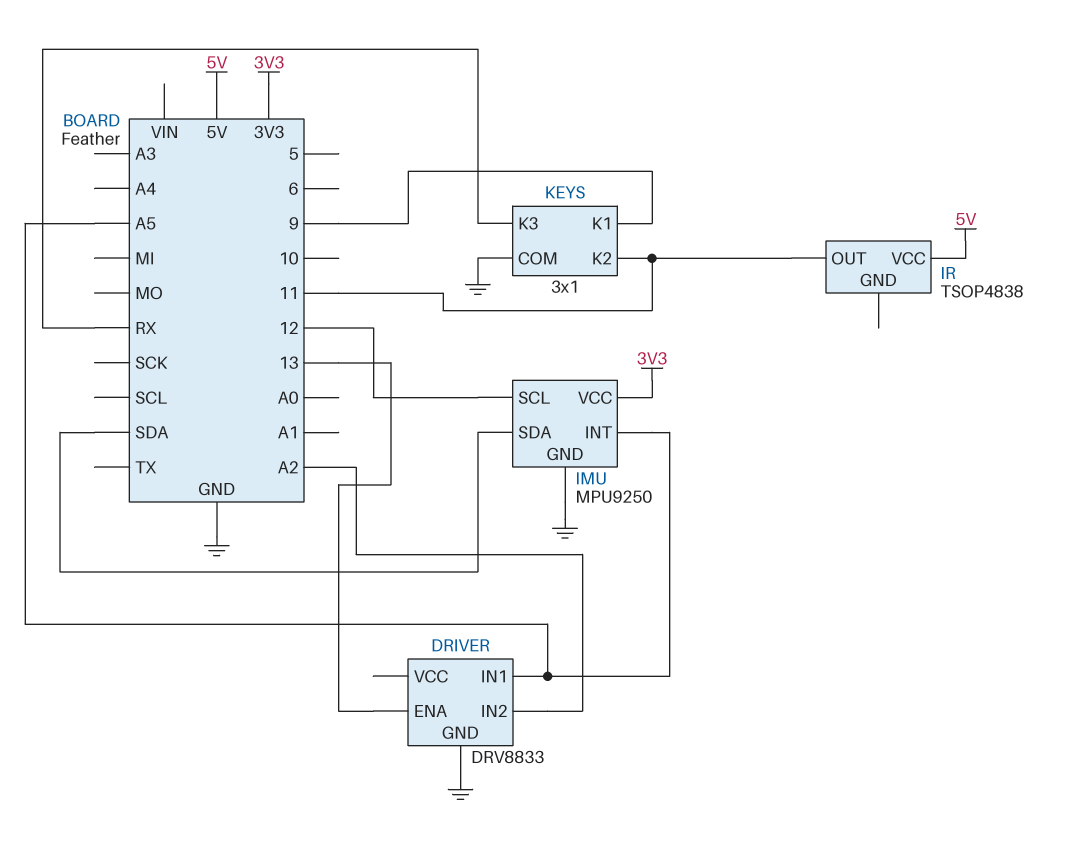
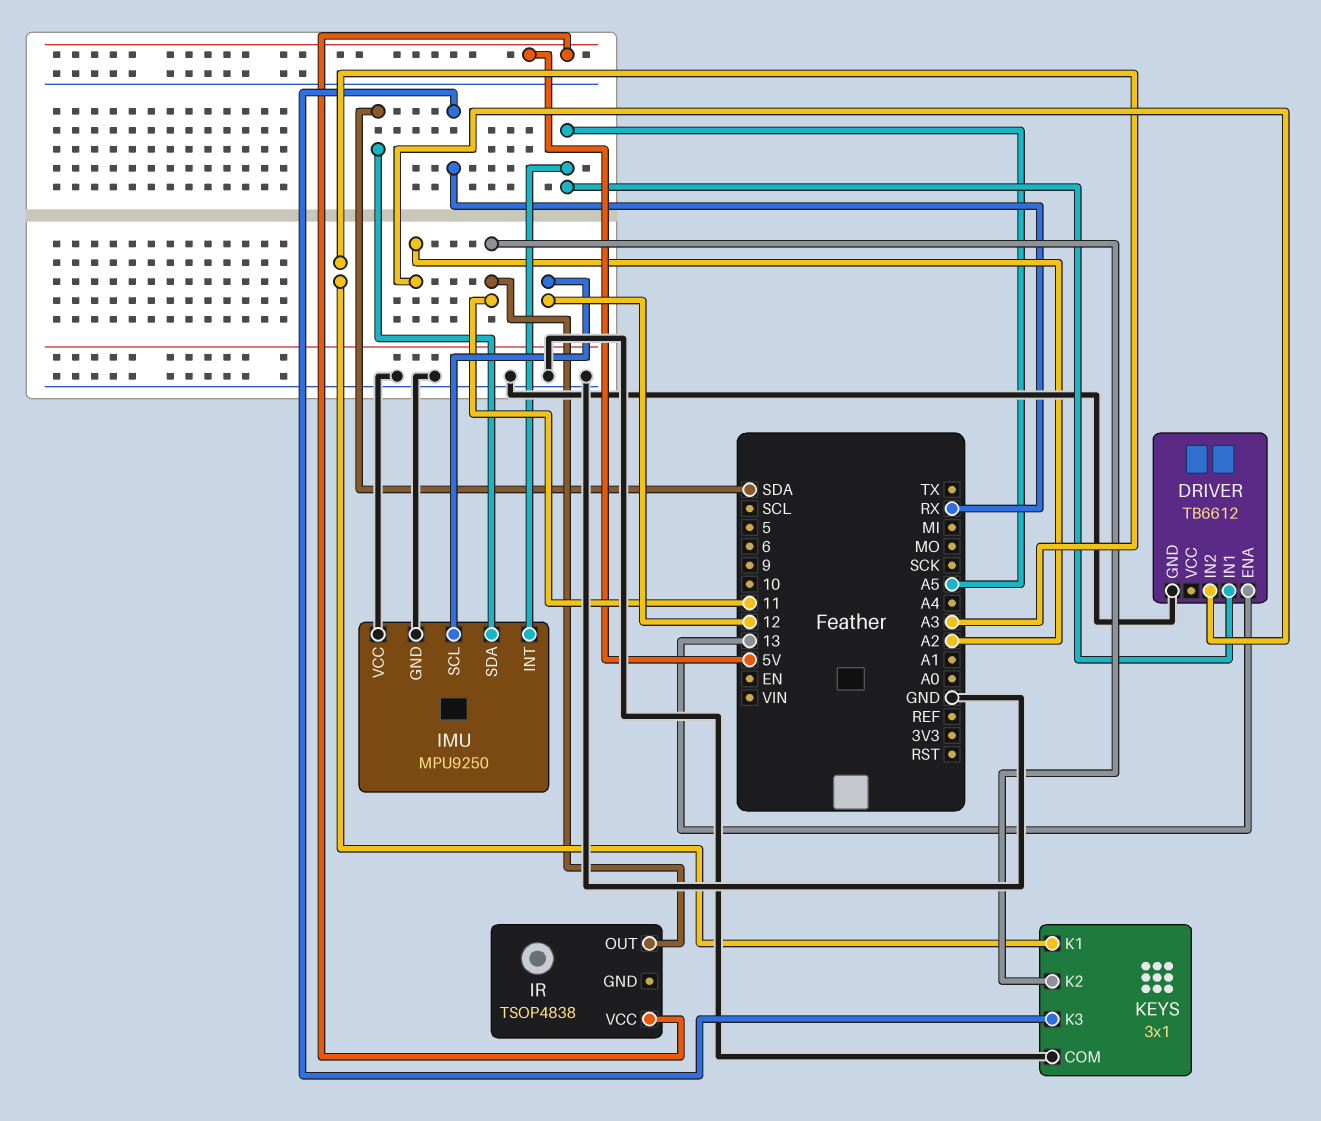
DRIVER: DRV8833 -> TB6612
IMU pin VCC: 3V3 -> GND
KEYS pin K1: 9 -> A3

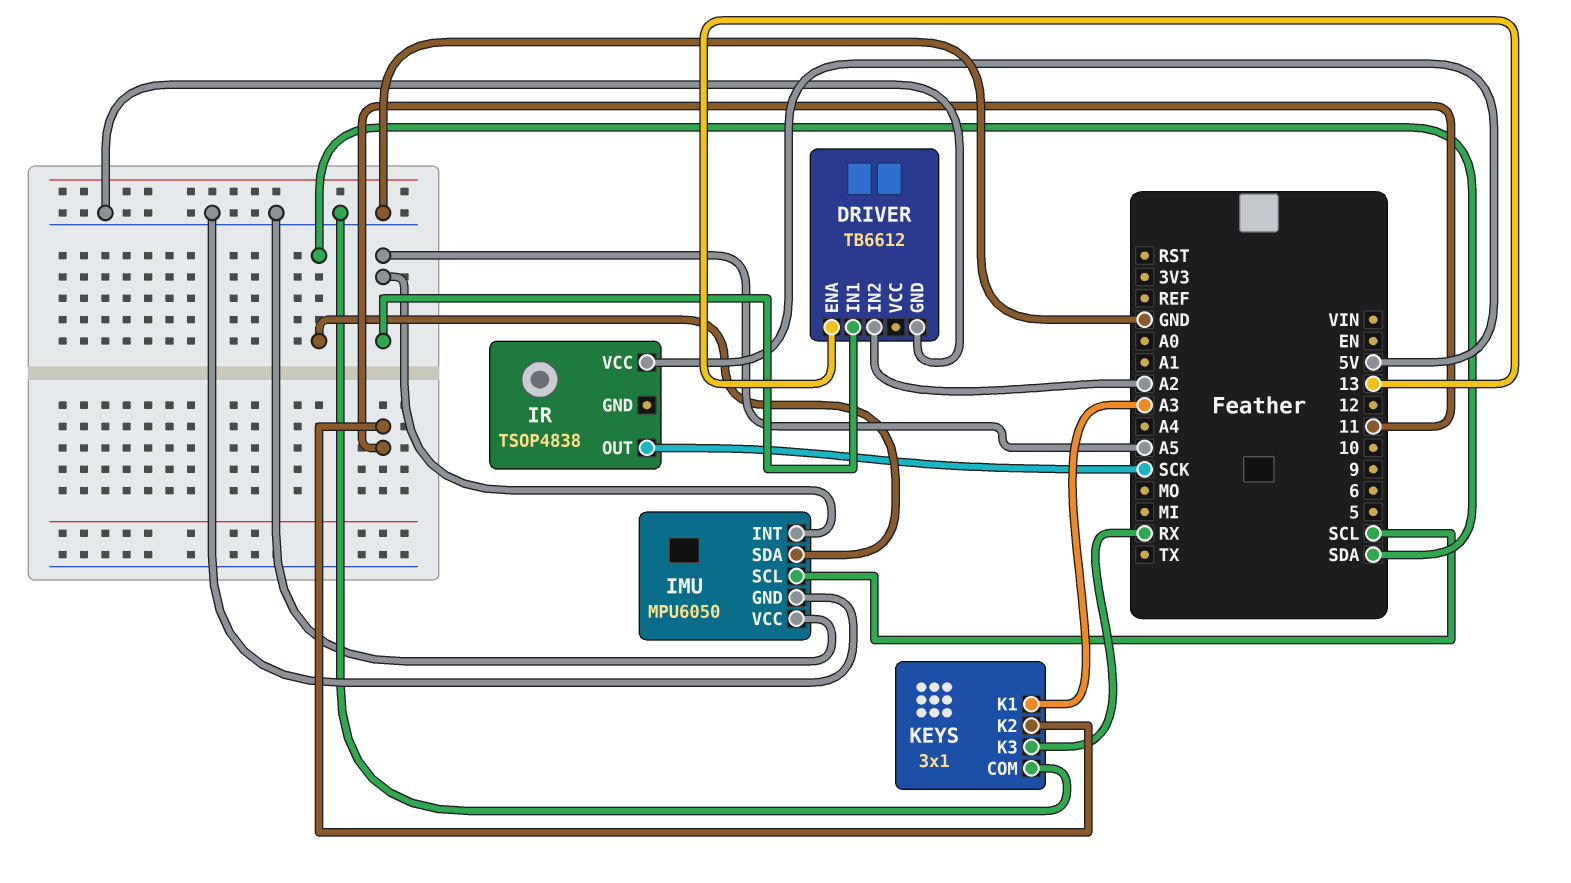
IMU: MPU9250 -> MPU6050
IMU pin SCL: 12 -> SCL
IR pin OUT: 11 -> SCK

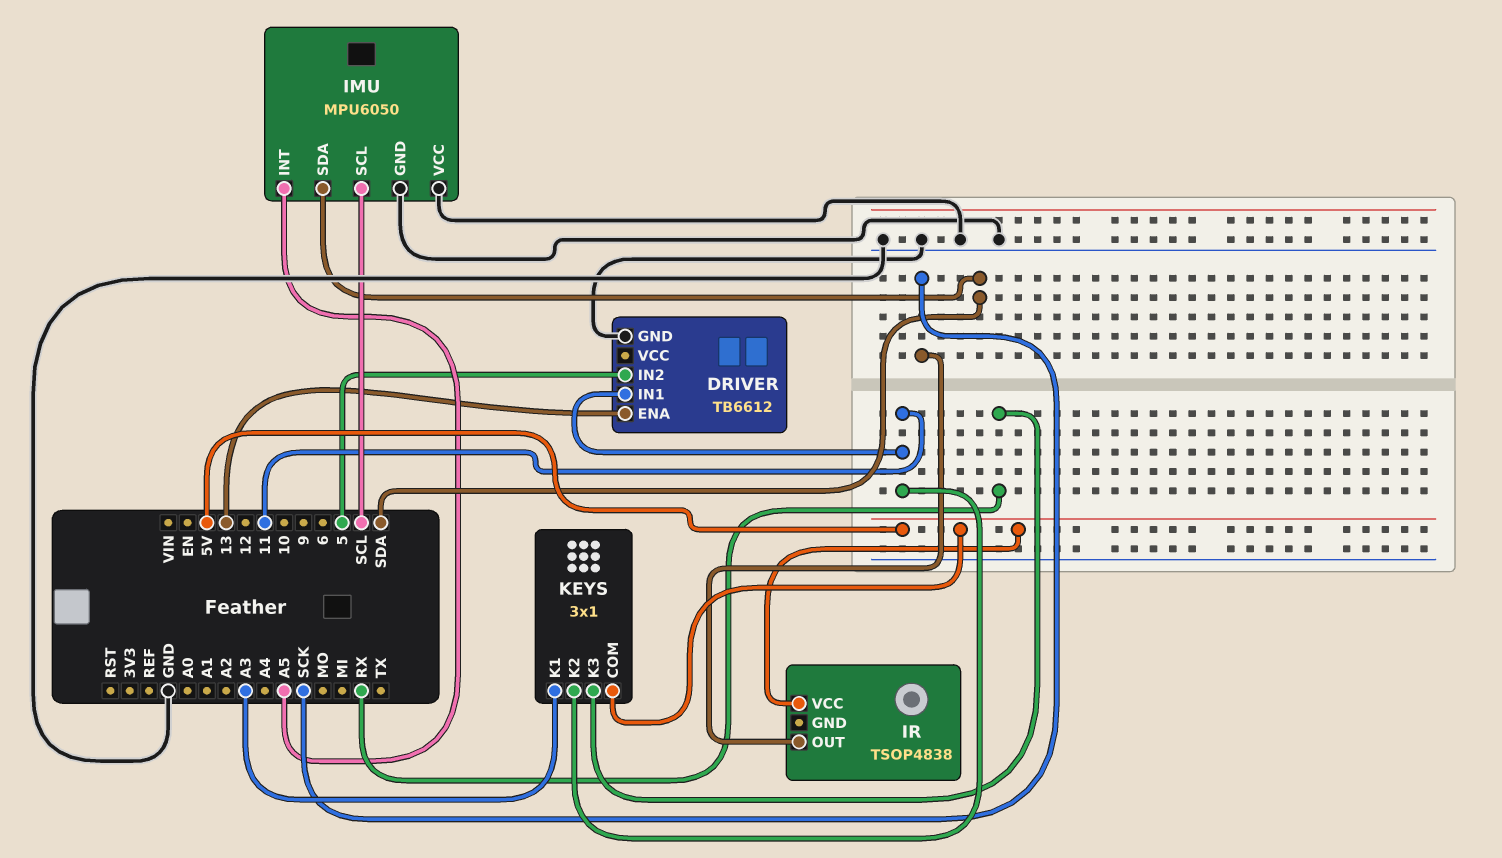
DRIVER pin IN1: A5 -> 11
DRIVER pin IN2: A2 -> 5
KEYS pin COM: GND -> 5V

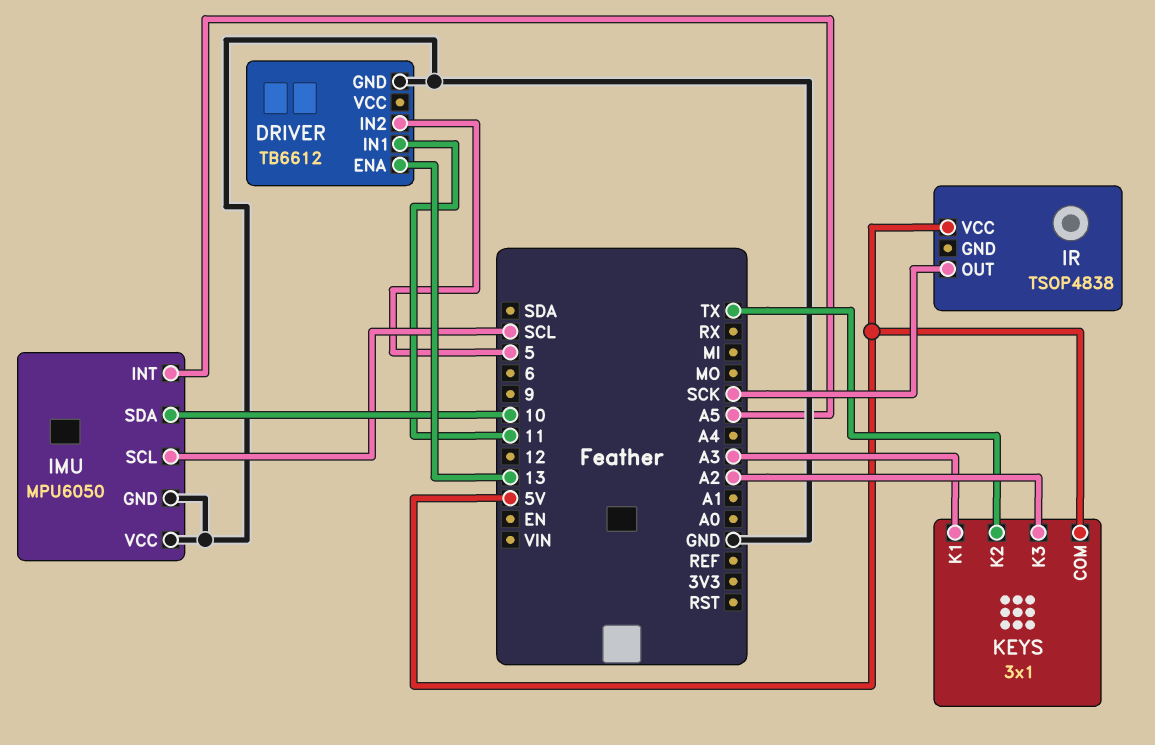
IMU pin SDA: SDA -> 10
KEYS pin K2: 11 -> TX
KEYS pin K3: RX -> A2

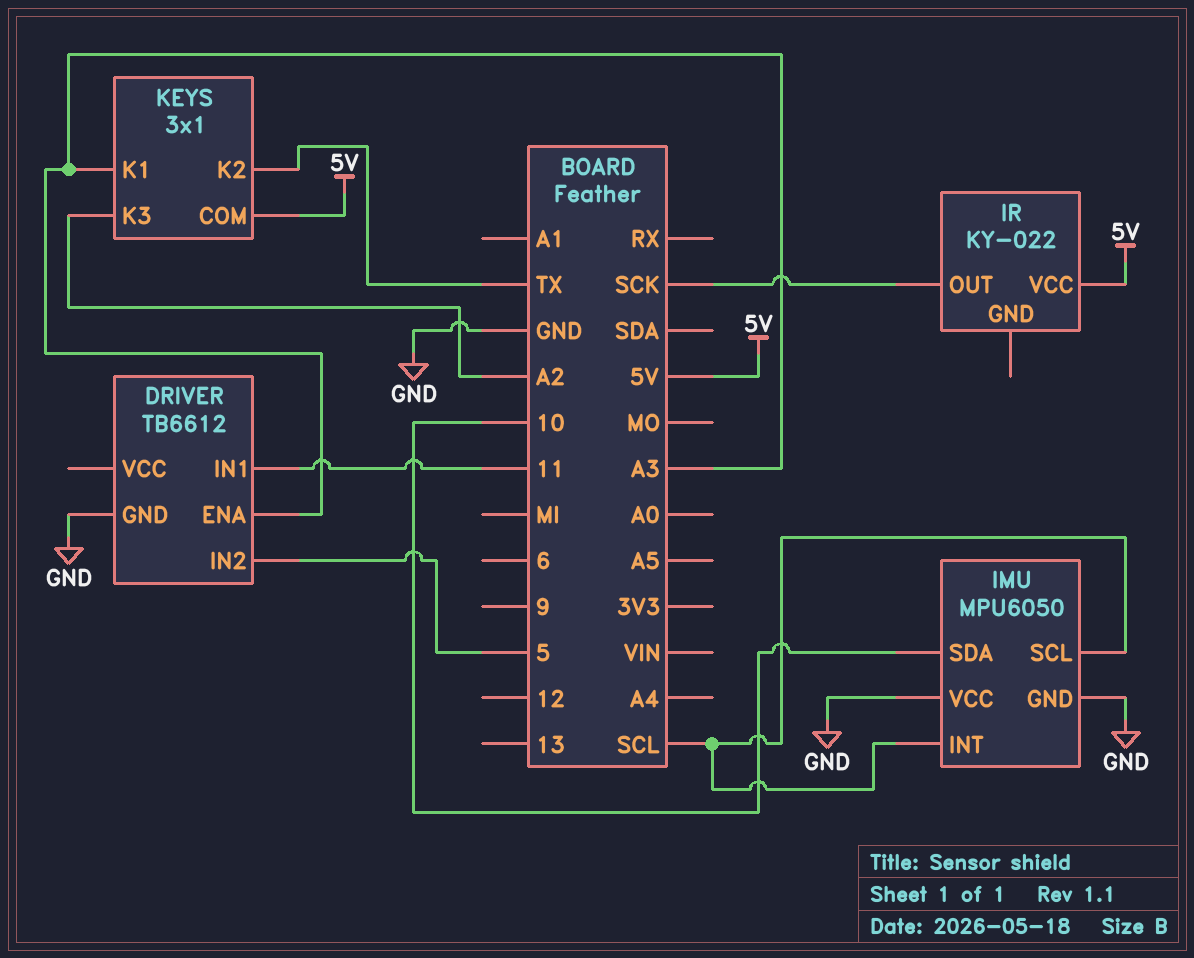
DRIVER pin ENA: 13 -> A3
IMU pin INT: A5 -> SCL
IR: TSOP4838 -> KY-022

